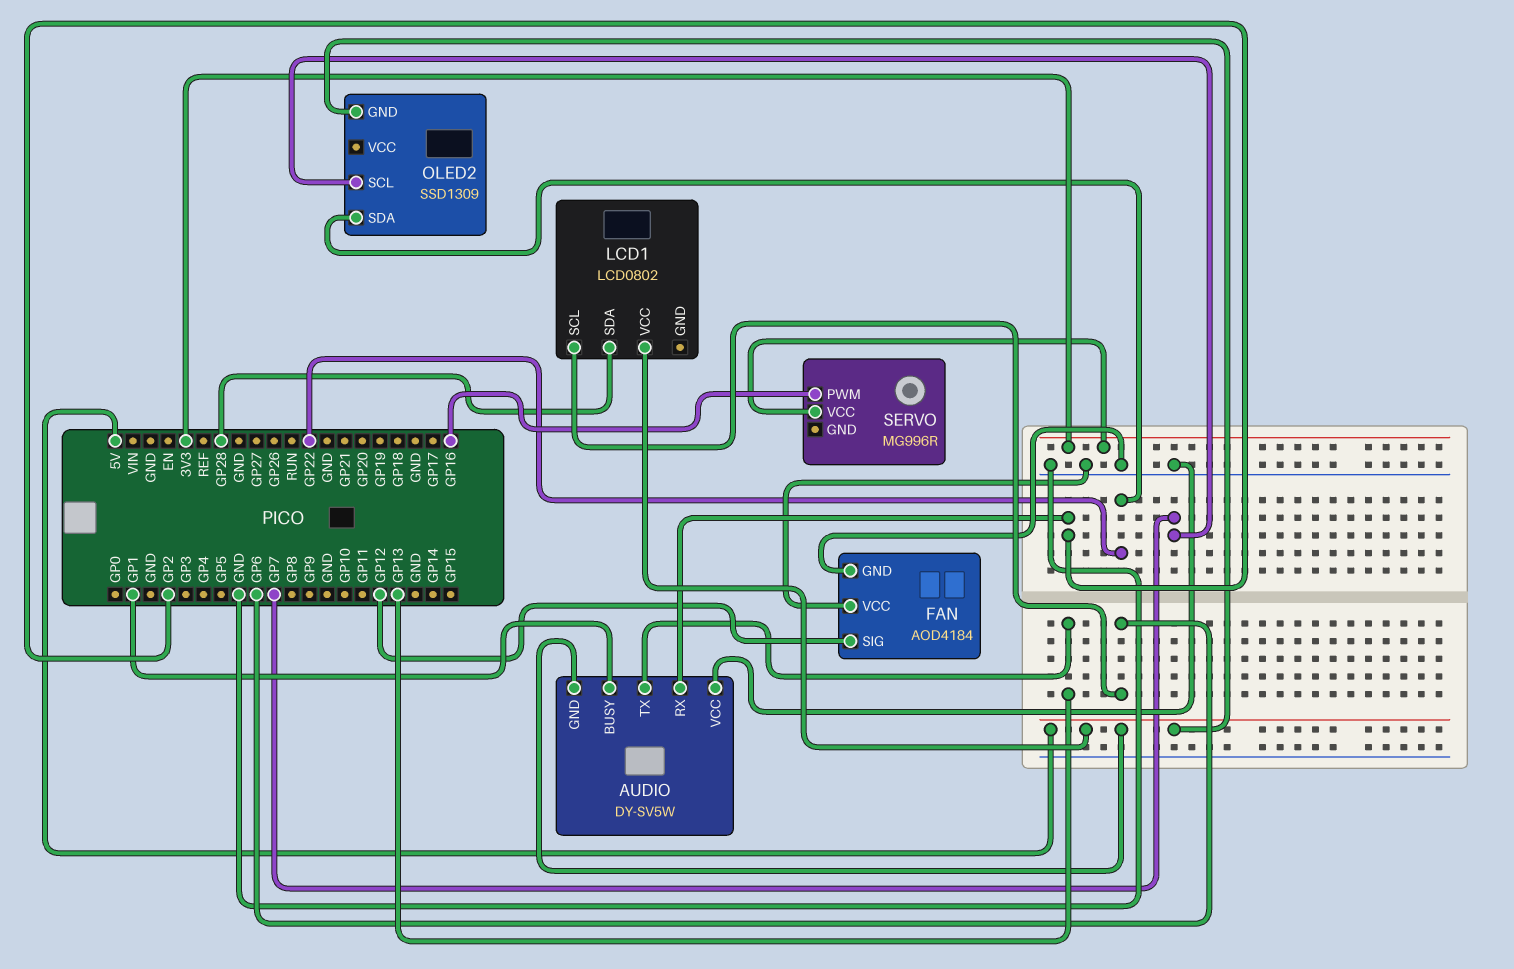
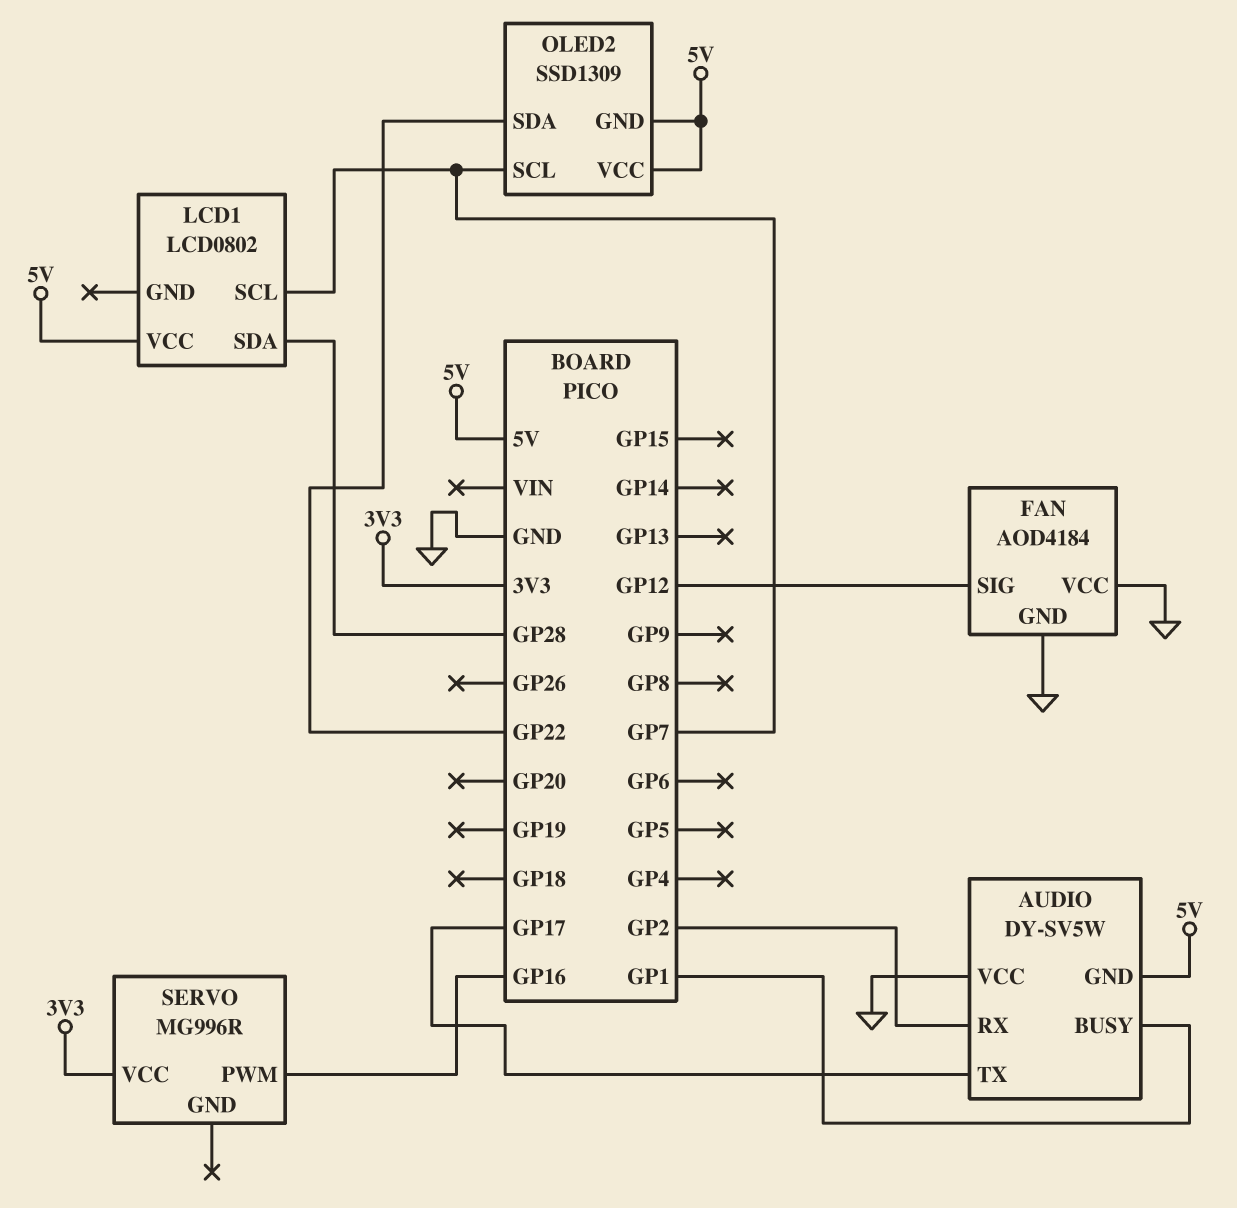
AUDIO pin TX: GP13 -> GP17
LCD1 pin SCL: GP6 -> GP7
OLED2 pin VCC: none -> 5V

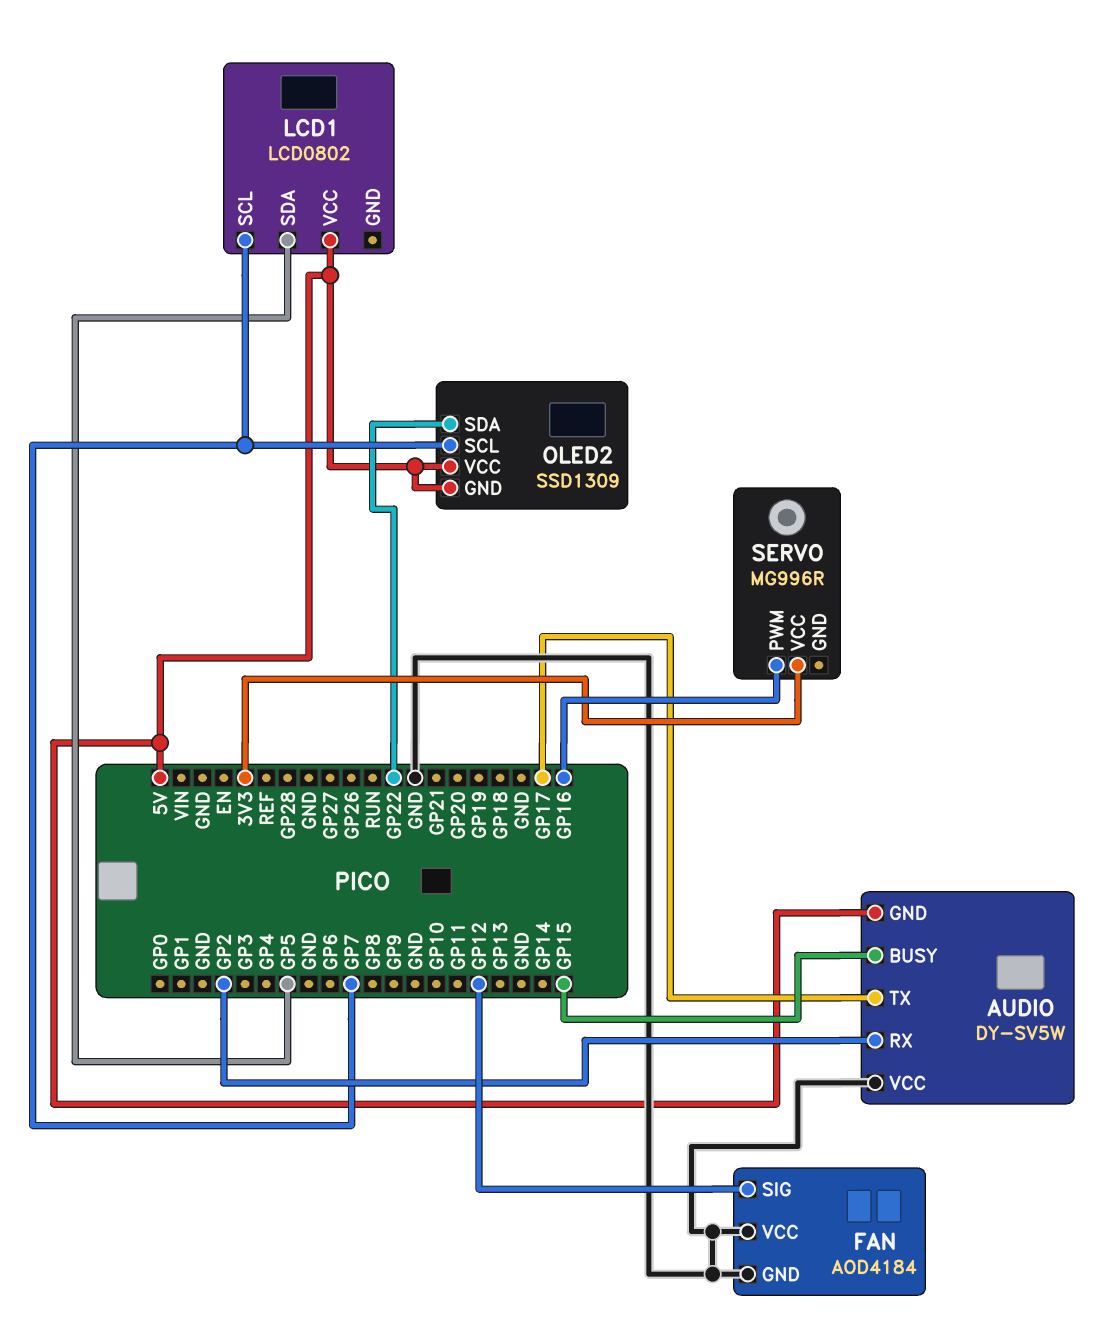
AUDIO pin BUSY: GP1 -> GP15
LCD1 pin SDA: GP28 -> GP5

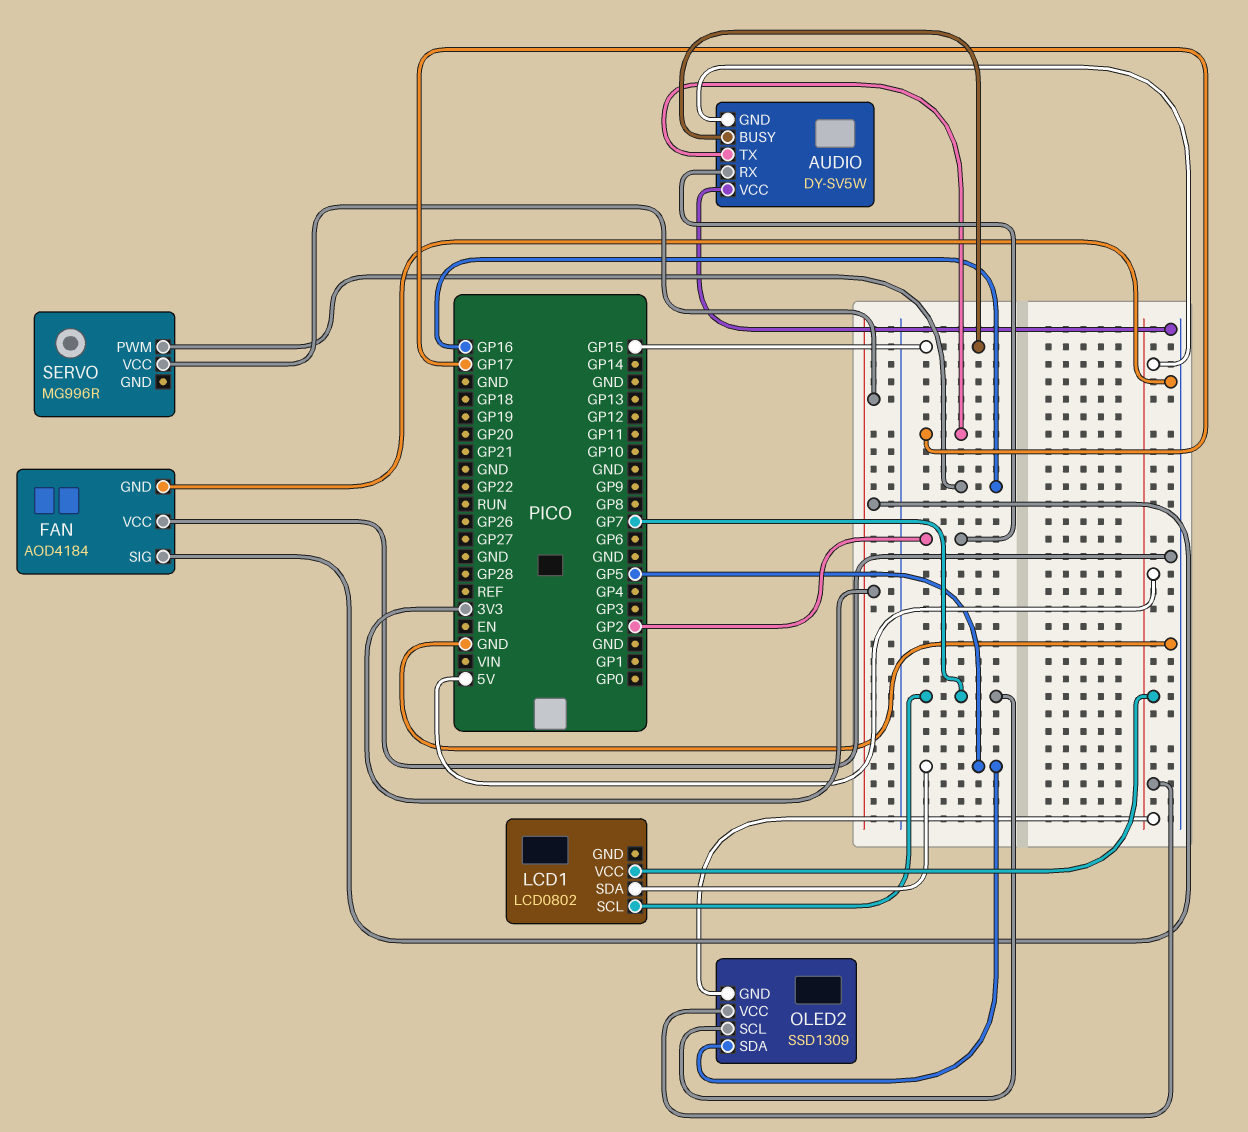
FAN pin SIG: GP12 -> 3V3
OLED2 pin SDA: GP22 -> GP5

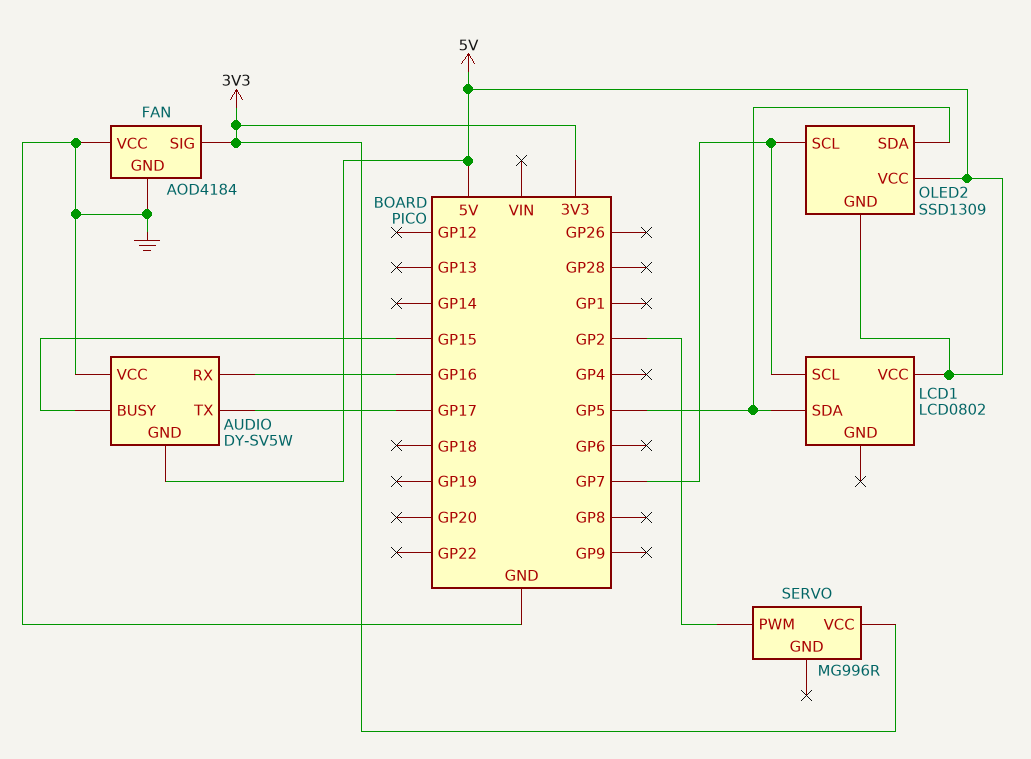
AUDIO pin RX: GP2 -> GP16
SERVO pin PWM: GP16 -> GP2

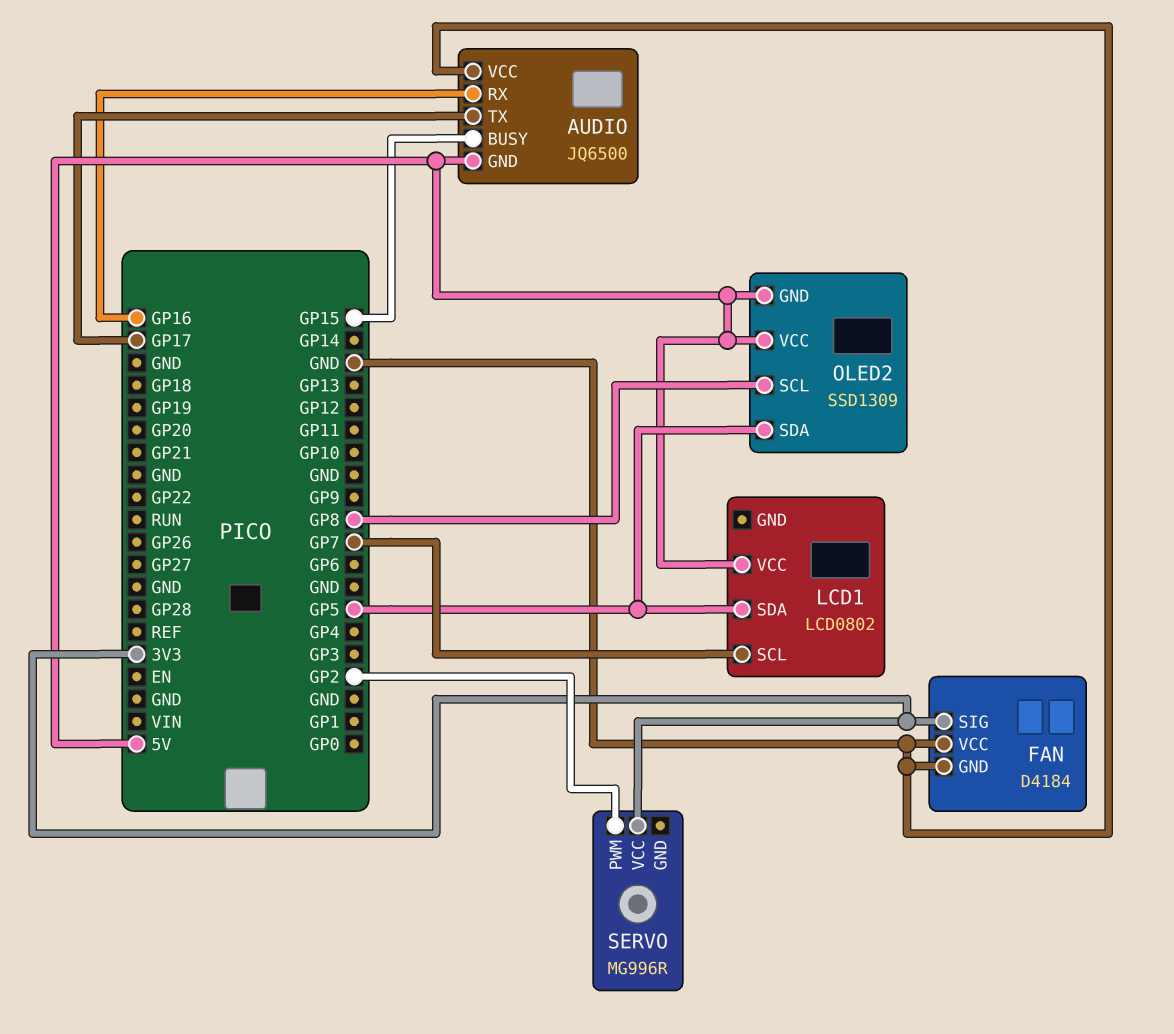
AUDIO: DY-SV5W -> JQ6500
FAN: AOD4184 -> D4184
OLED2 pin SCL: GP7 -> GP8

